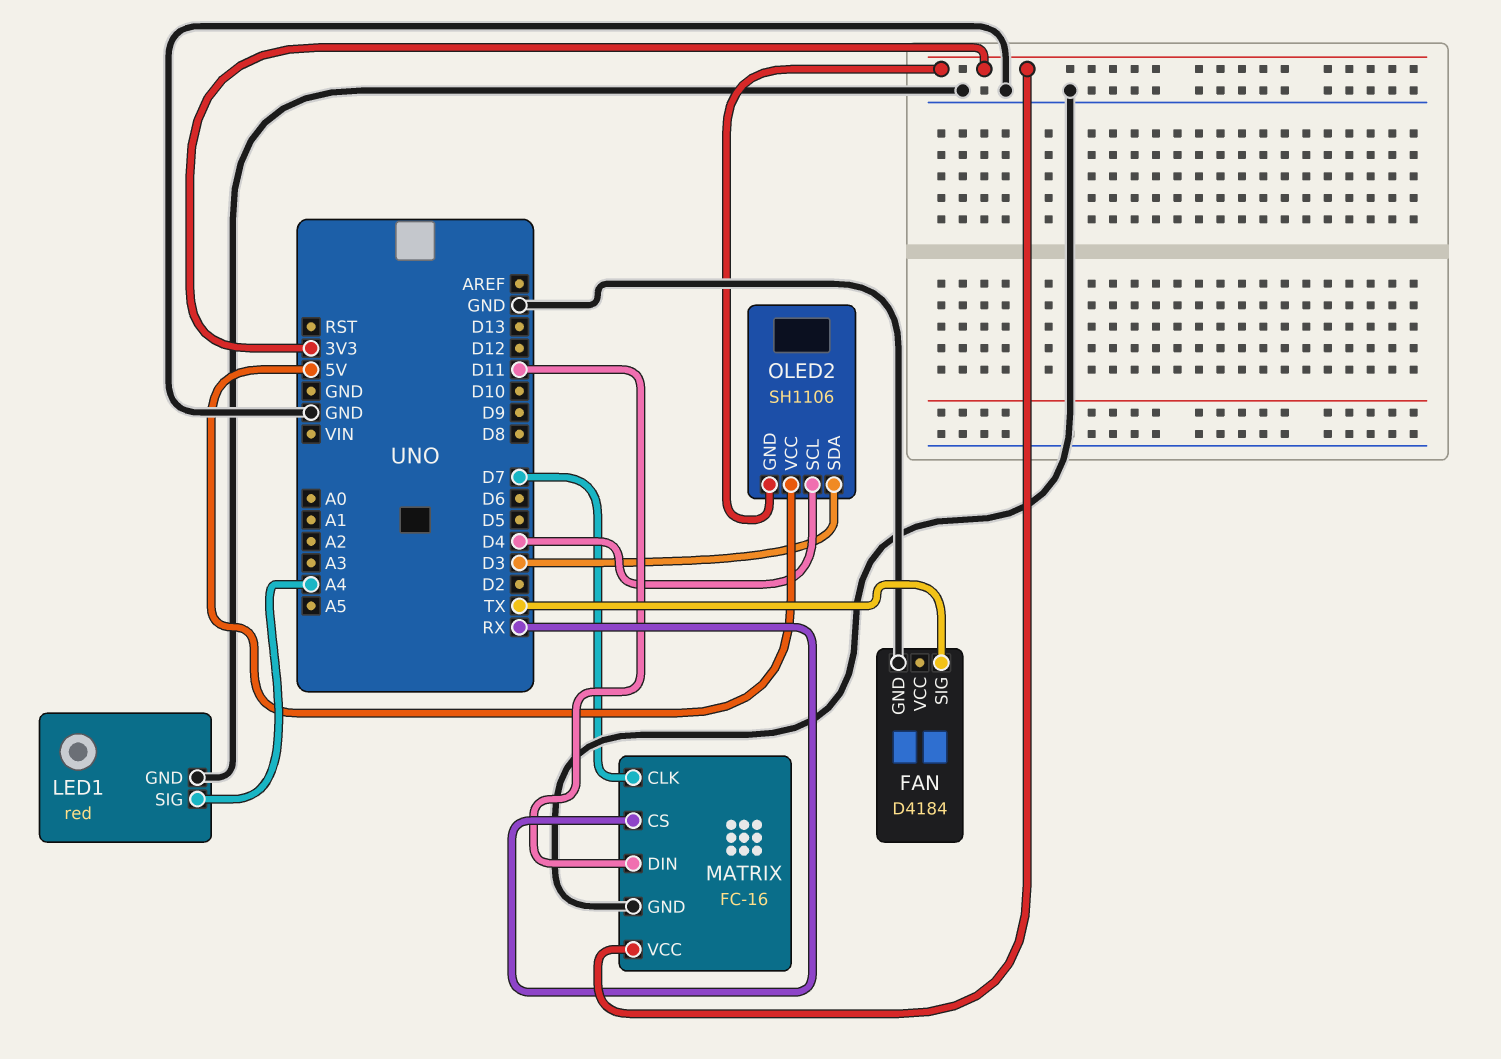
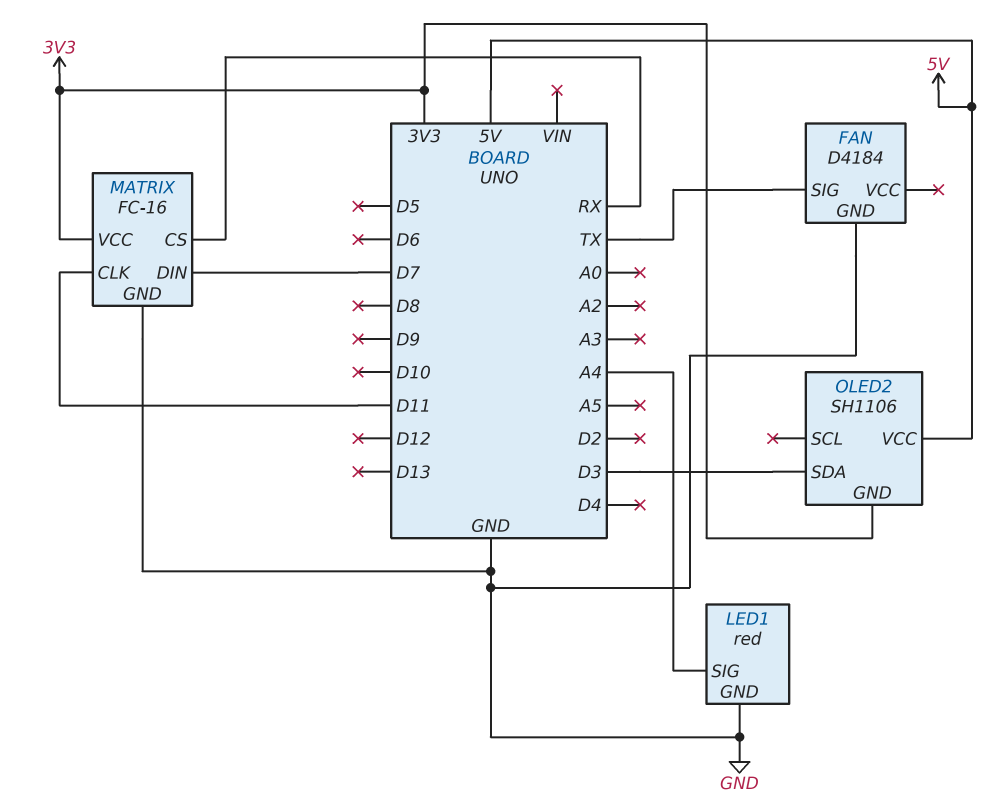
MATRIX pin CLK: D7 -> D11
MATRIX pin DIN: D11 -> D7
OLED2 pin SCL: D4 -> none

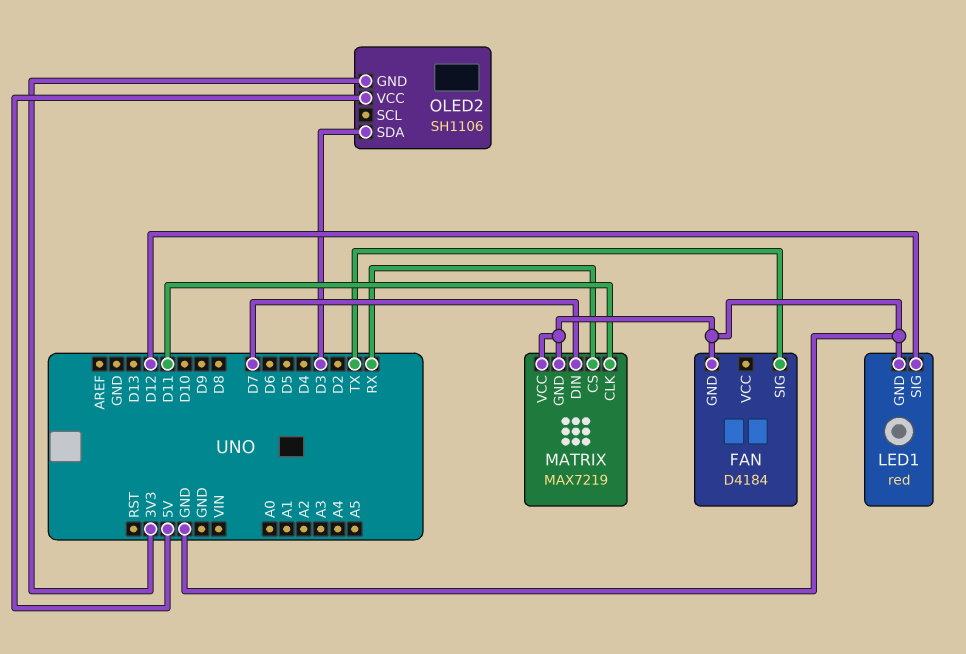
LED1 pin SIG: A4 -> D12
MATRIX: FC-16 -> MAX7219
MATRIX pin VCC: 3V3 -> GND

